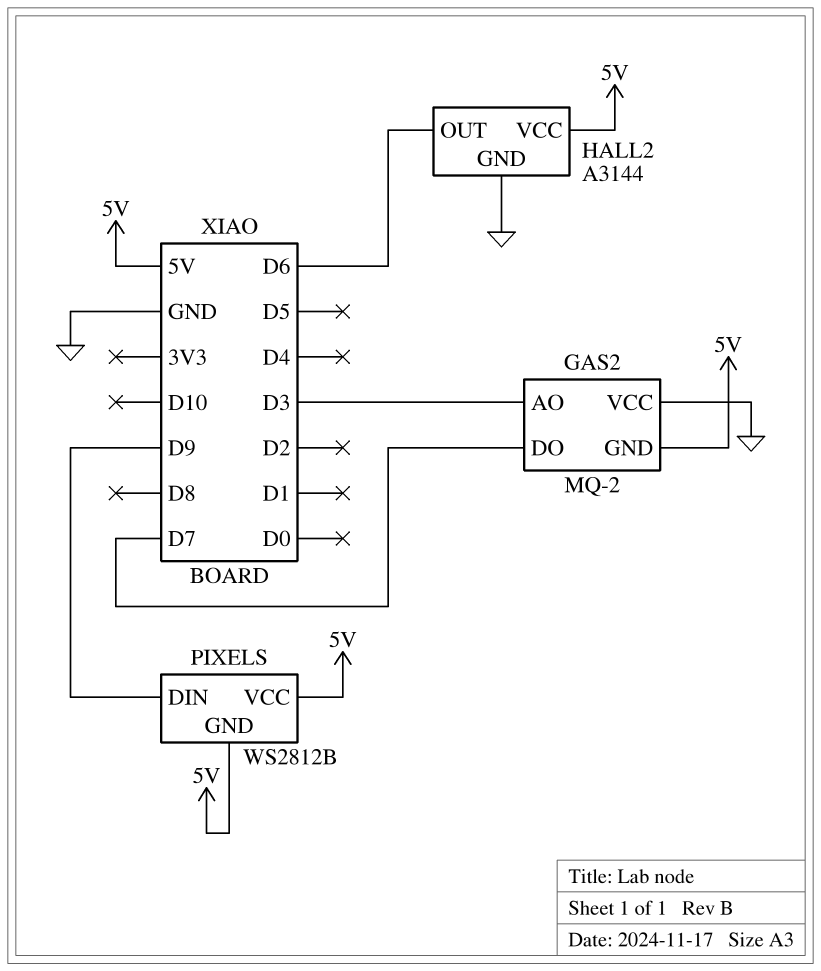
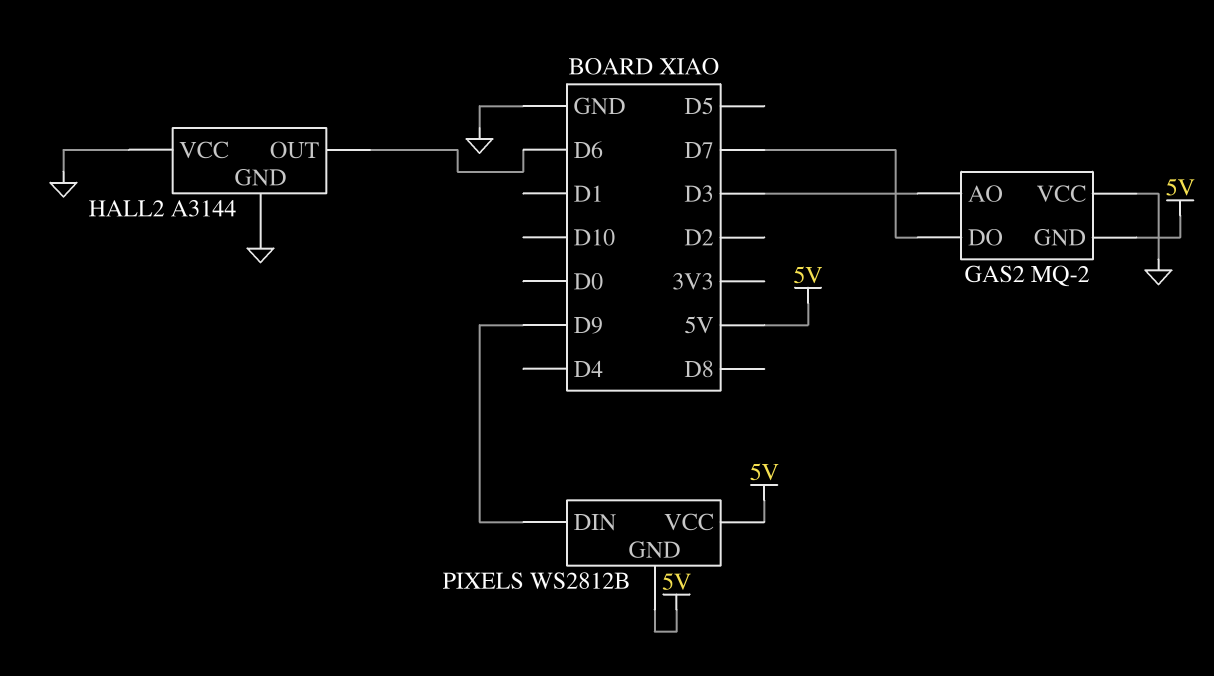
HALL2 pin VCC: 5V -> GND

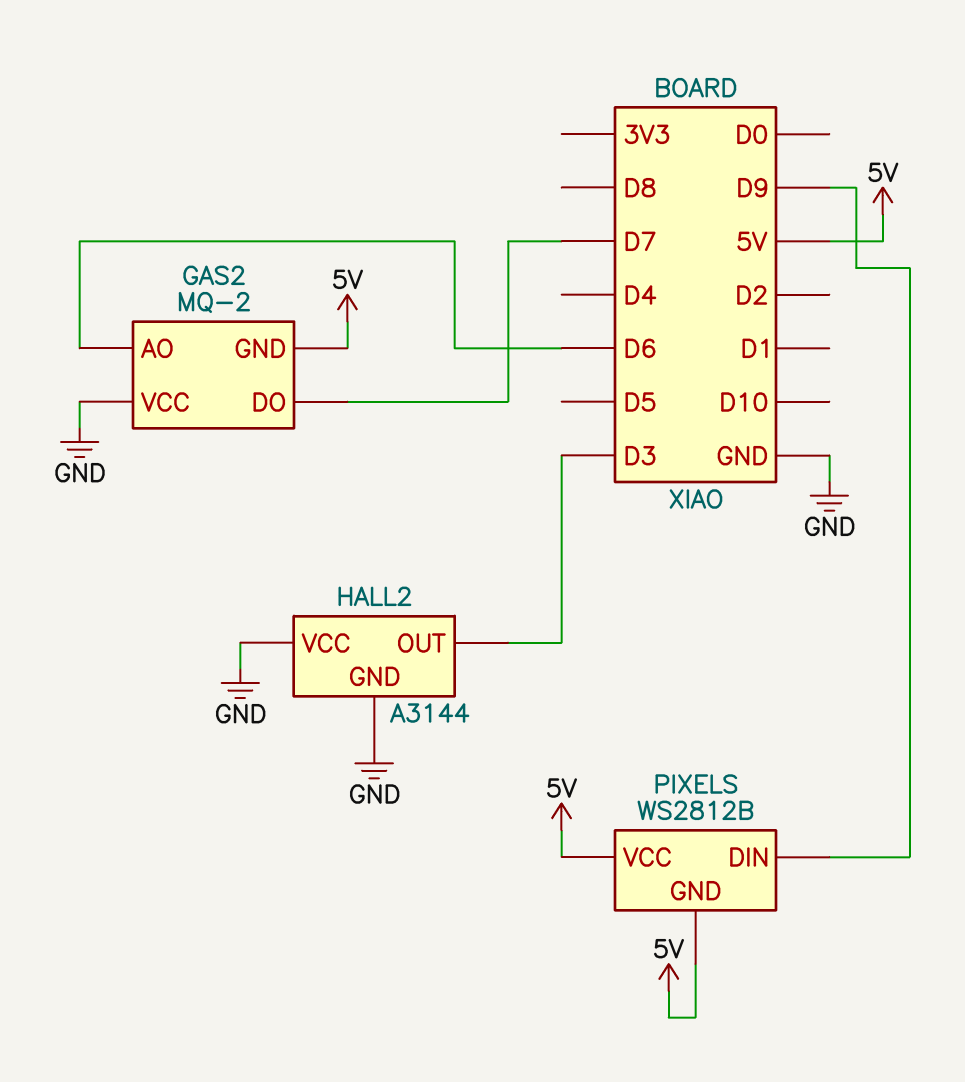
GAS2 pin AO: D3 -> D6
HALL2 pin OUT: D6 -> D3

